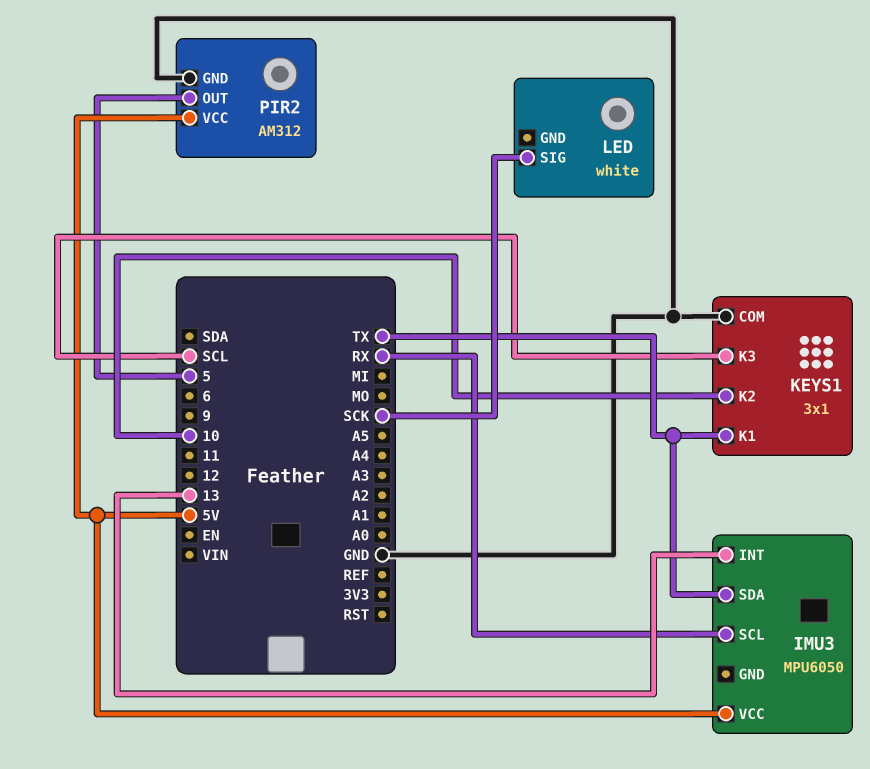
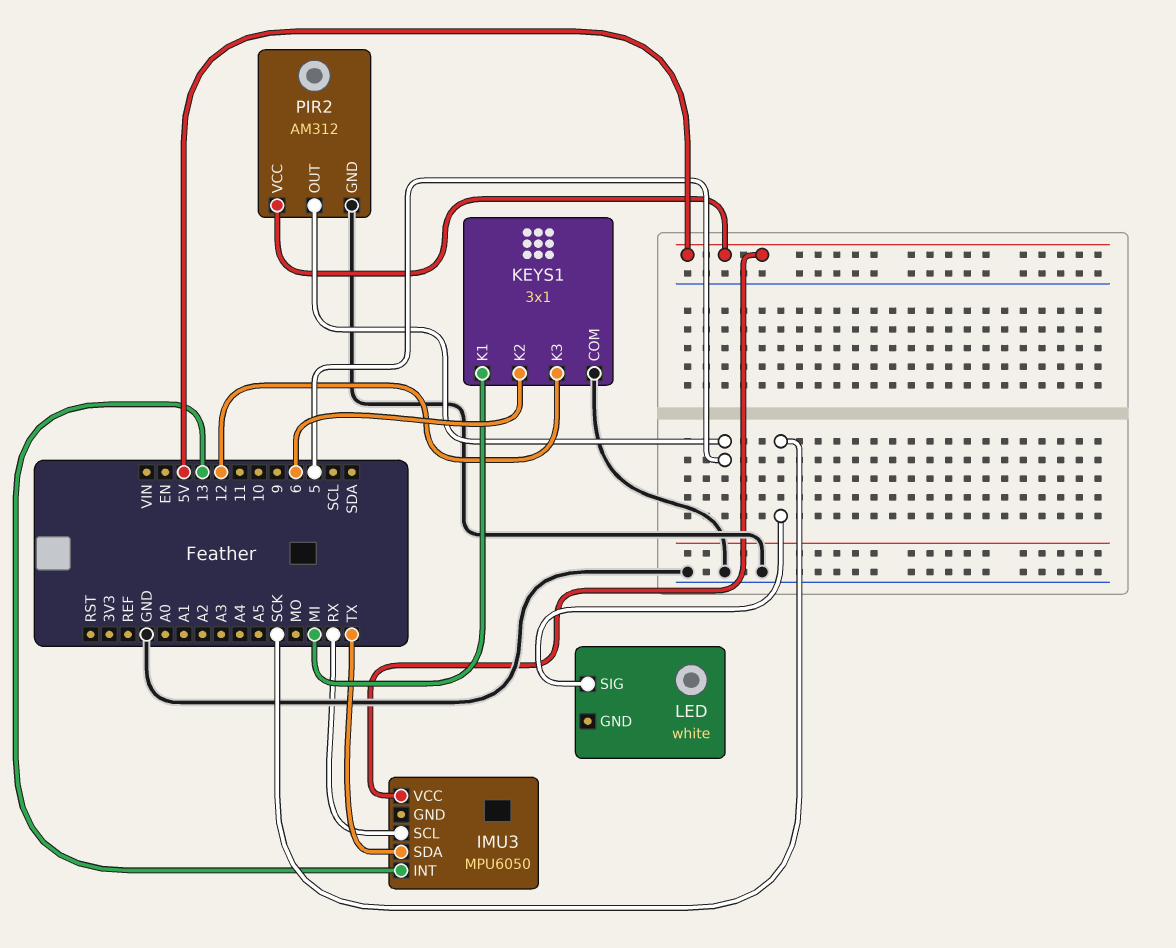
KEYS1 pin K1: TX -> MI
KEYS1 pin K2: 10 -> 6
KEYS1 pin K3: SCL -> 12

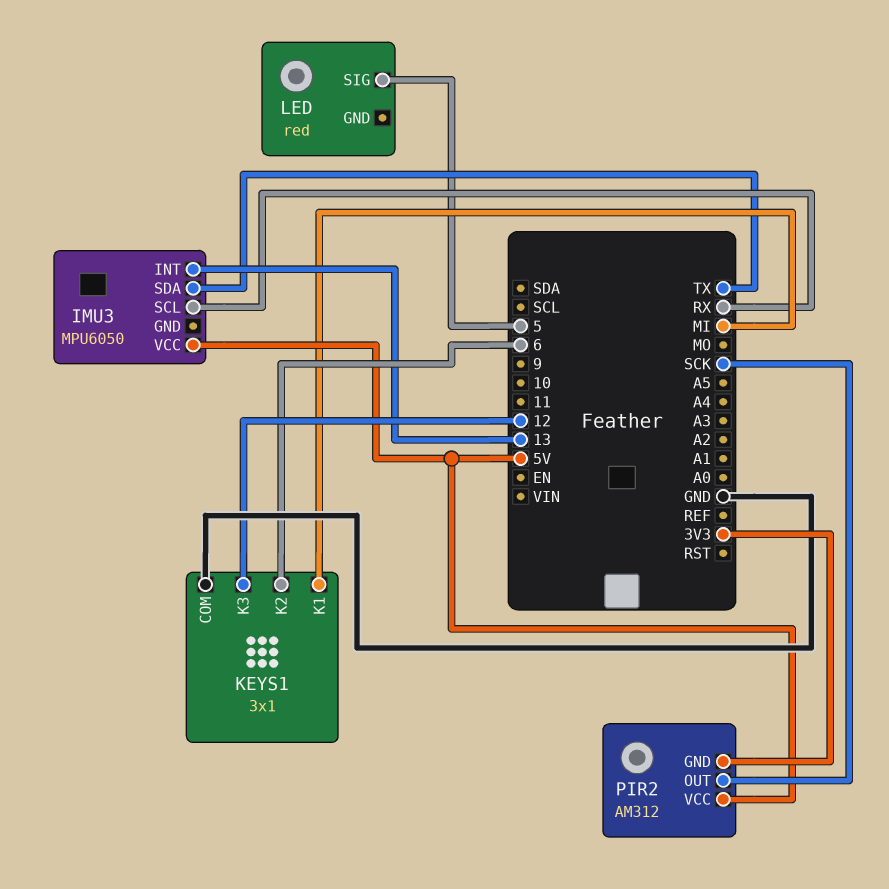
LED: white -> red
LED pin SIG: SCK -> 5
PIR2 pin GND: GND -> 3V3
PIR2 pin OUT: 5 -> SCK

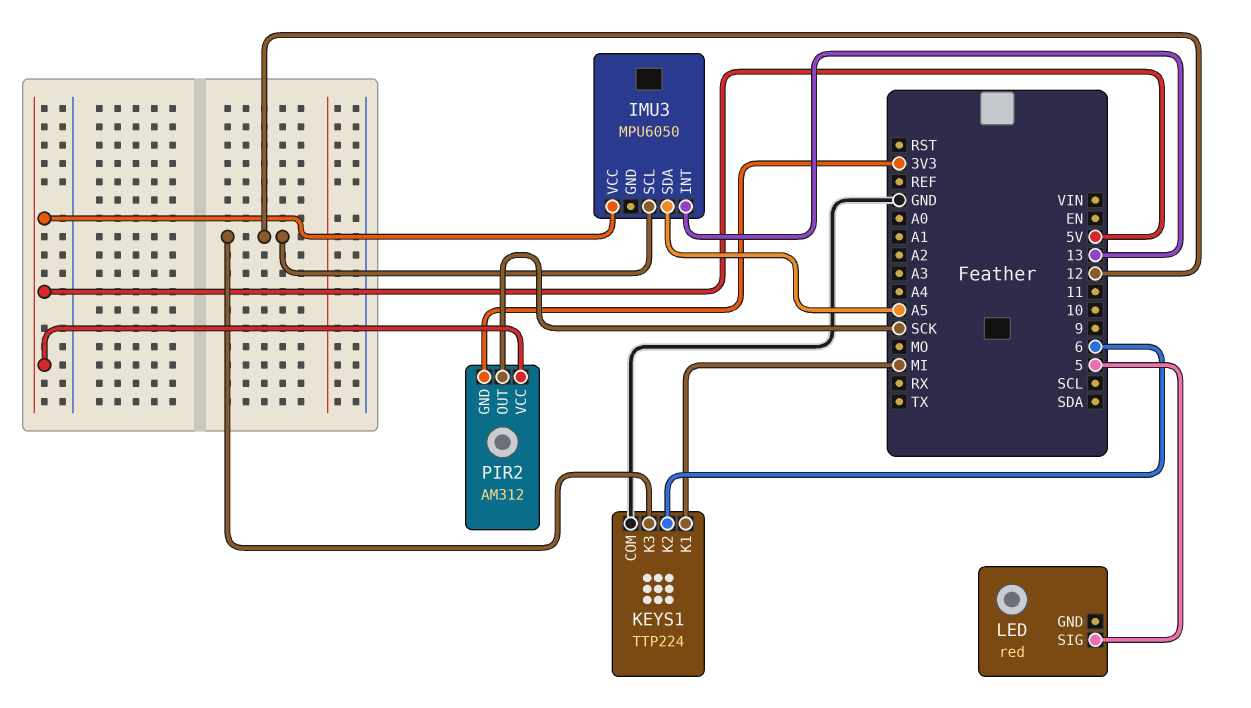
IMU3 pin SCL: RX -> 12
IMU3 pin SDA: TX -> A5
KEYS1: 3x1 -> TTP224

